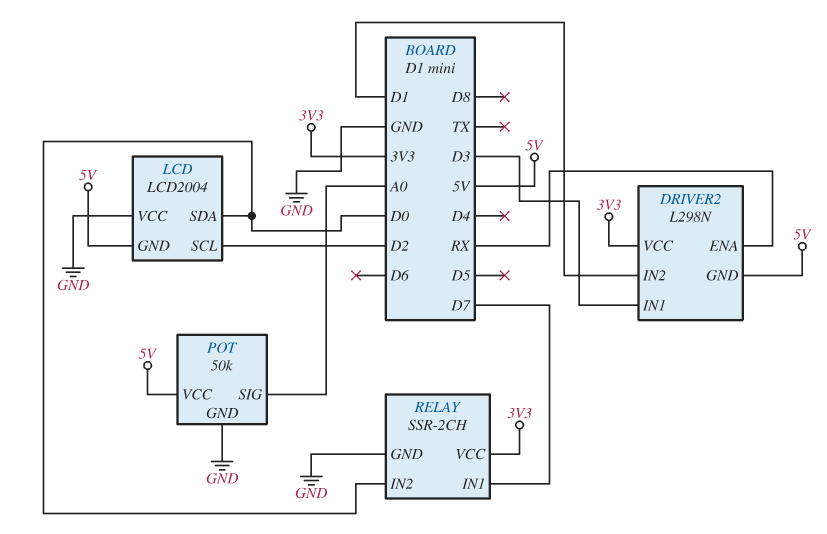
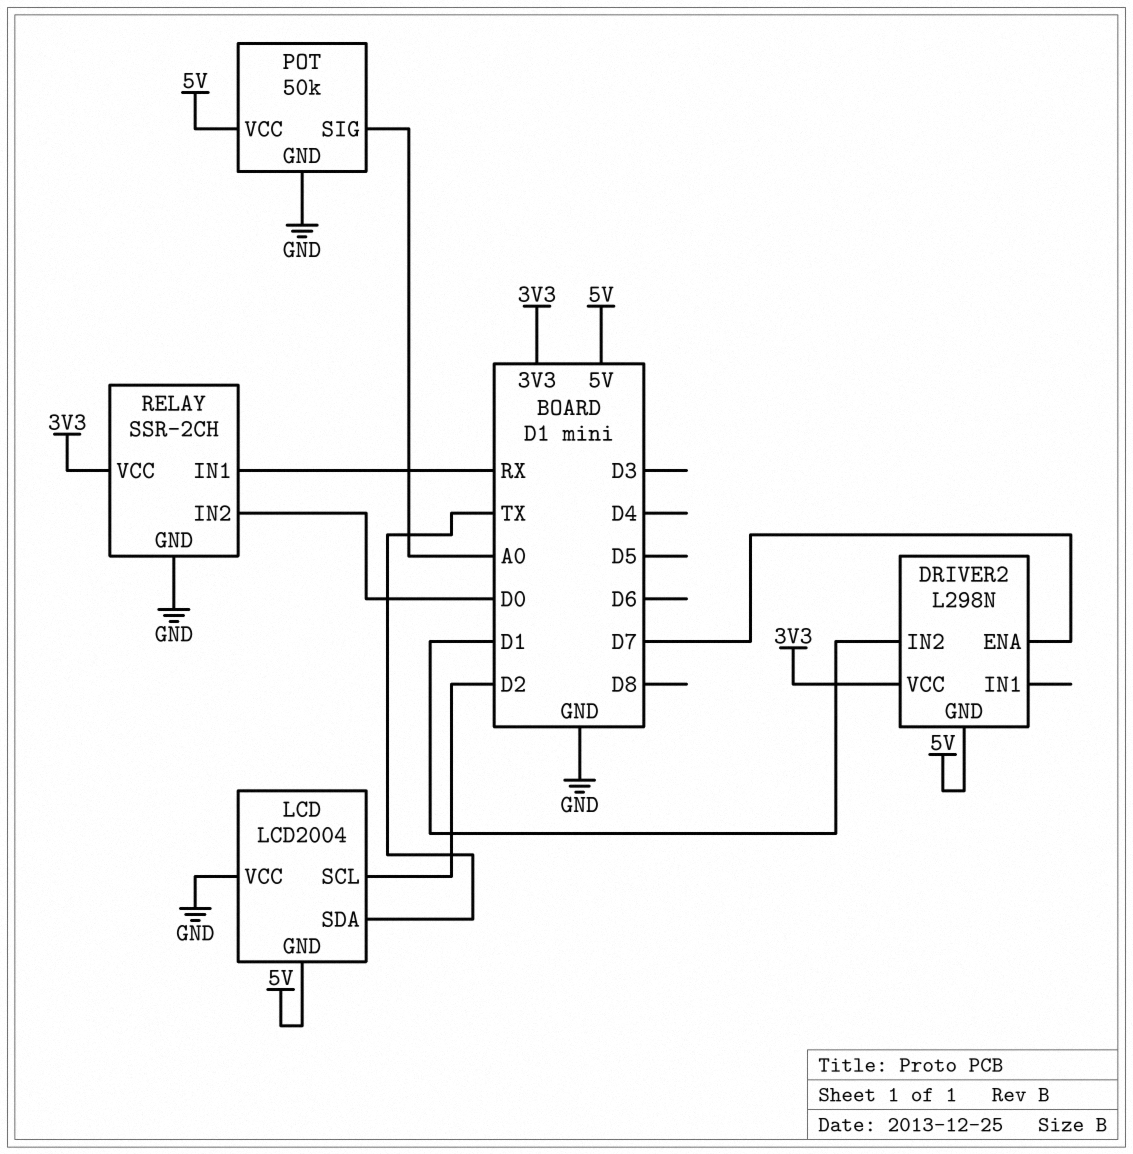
DRIVER2 pin ENA: RX -> D7
DRIVER2 pin IN1: D3 -> none
LCD pin SDA: D0 -> TX
RELAY pin IN1: D7 -> RX

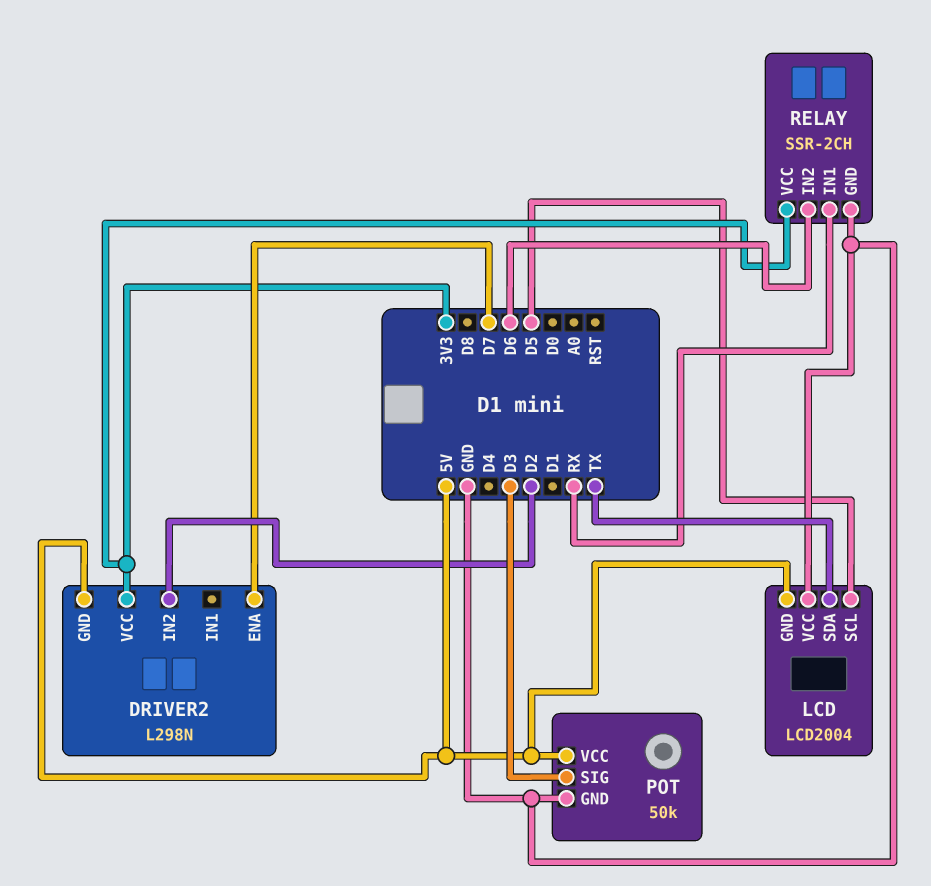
DRIVER2 pin IN2: D1 -> D2
LCD pin SCL: D2 -> D5
POT pin SIG: A0 -> D3
RELAY pin IN2: D0 -> D6

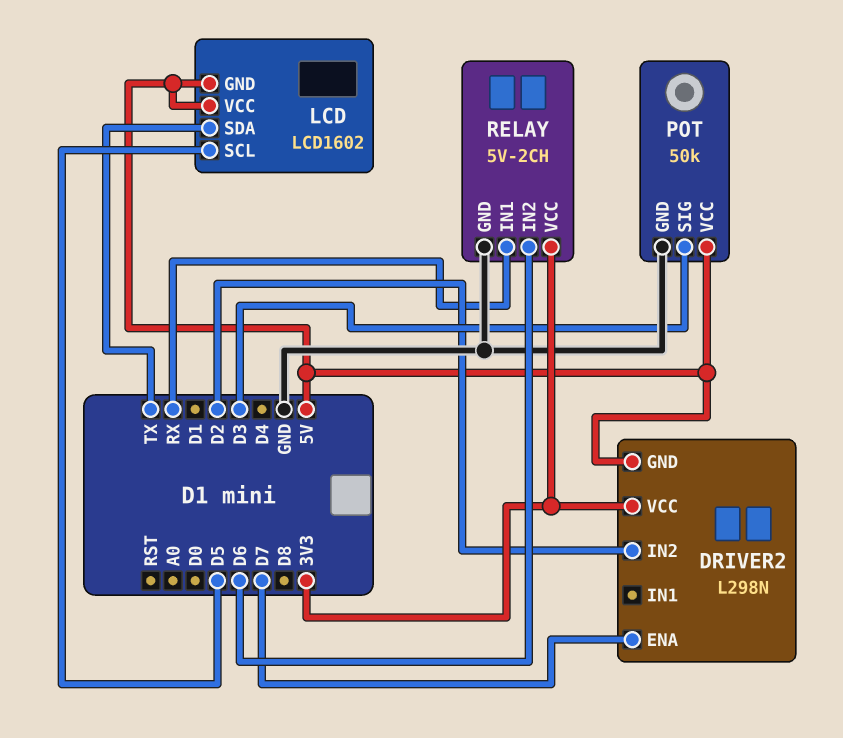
LCD: LCD2004 -> LCD1602
LCD pin VCC: GND -> 5V
RELAY: SSR-2CH -> 5V-2CH

